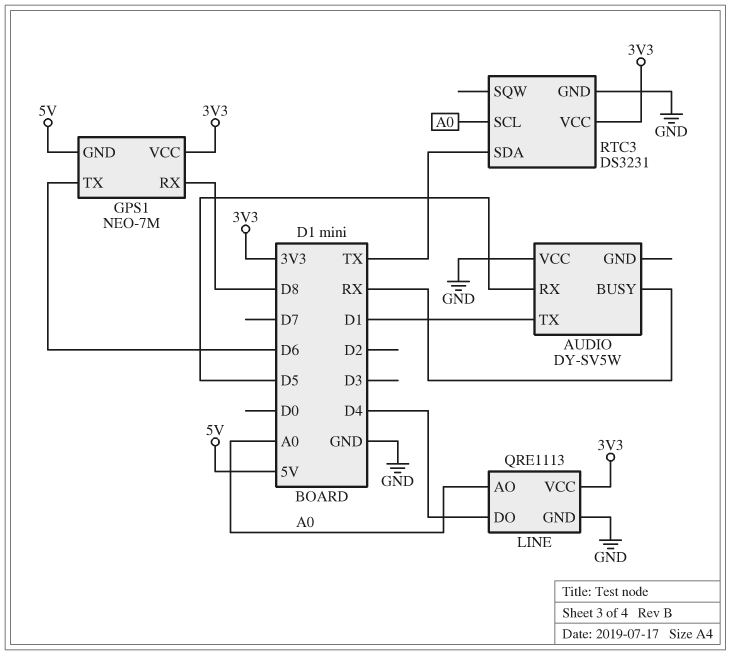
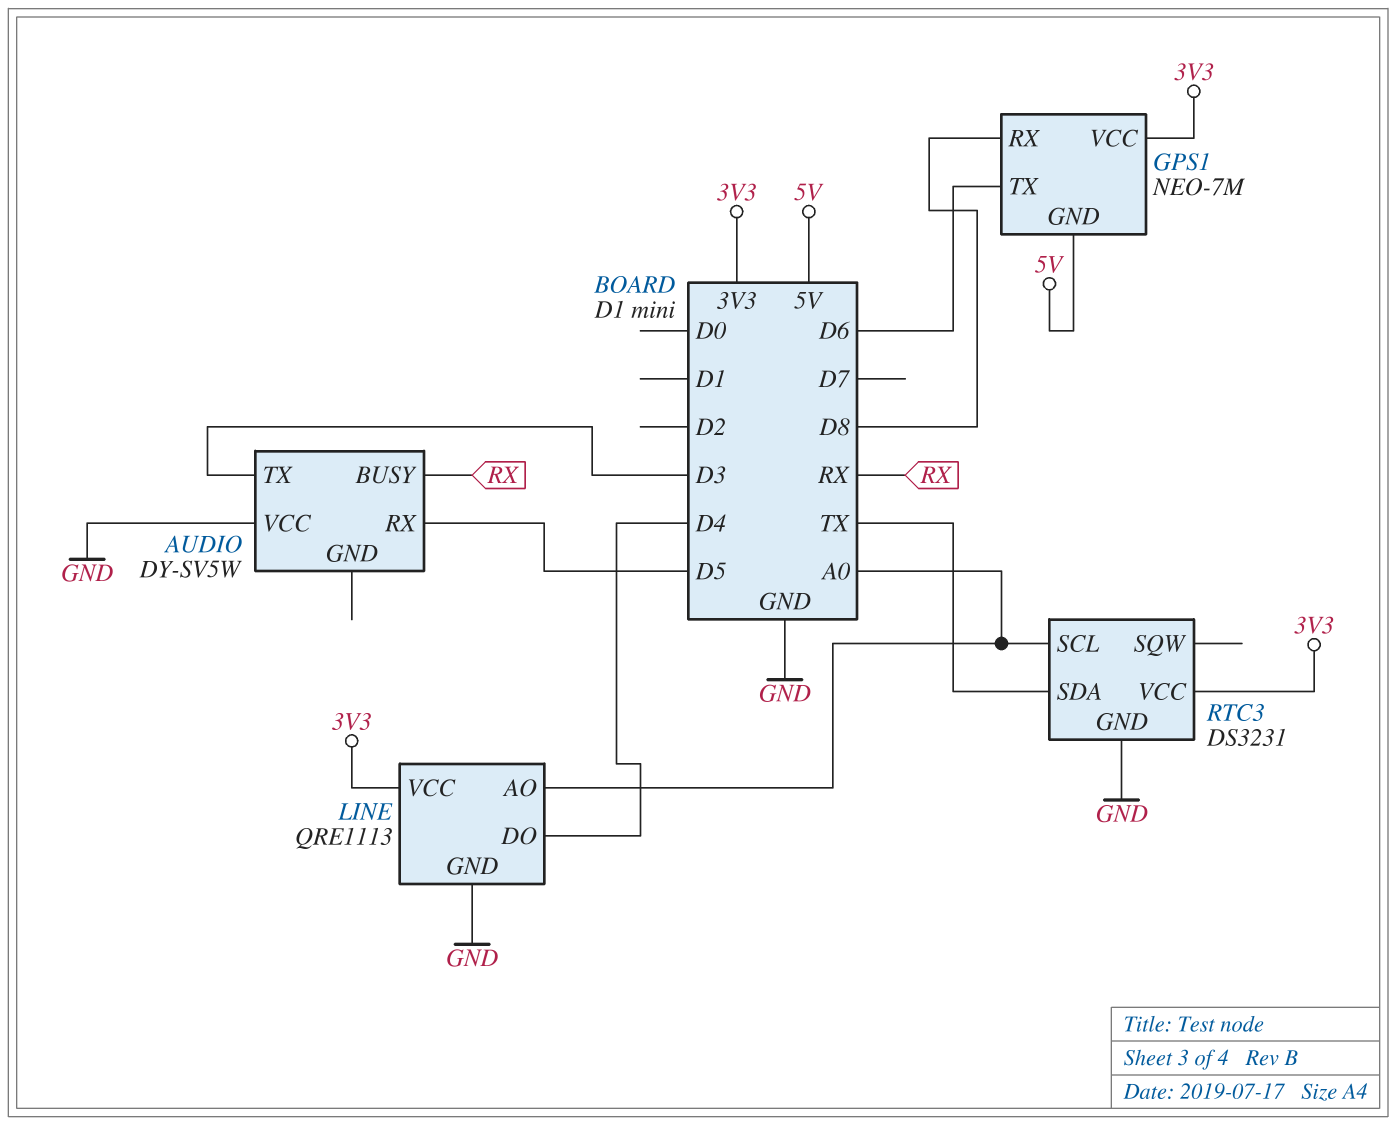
AUDIO pin TX: D1 -> D3

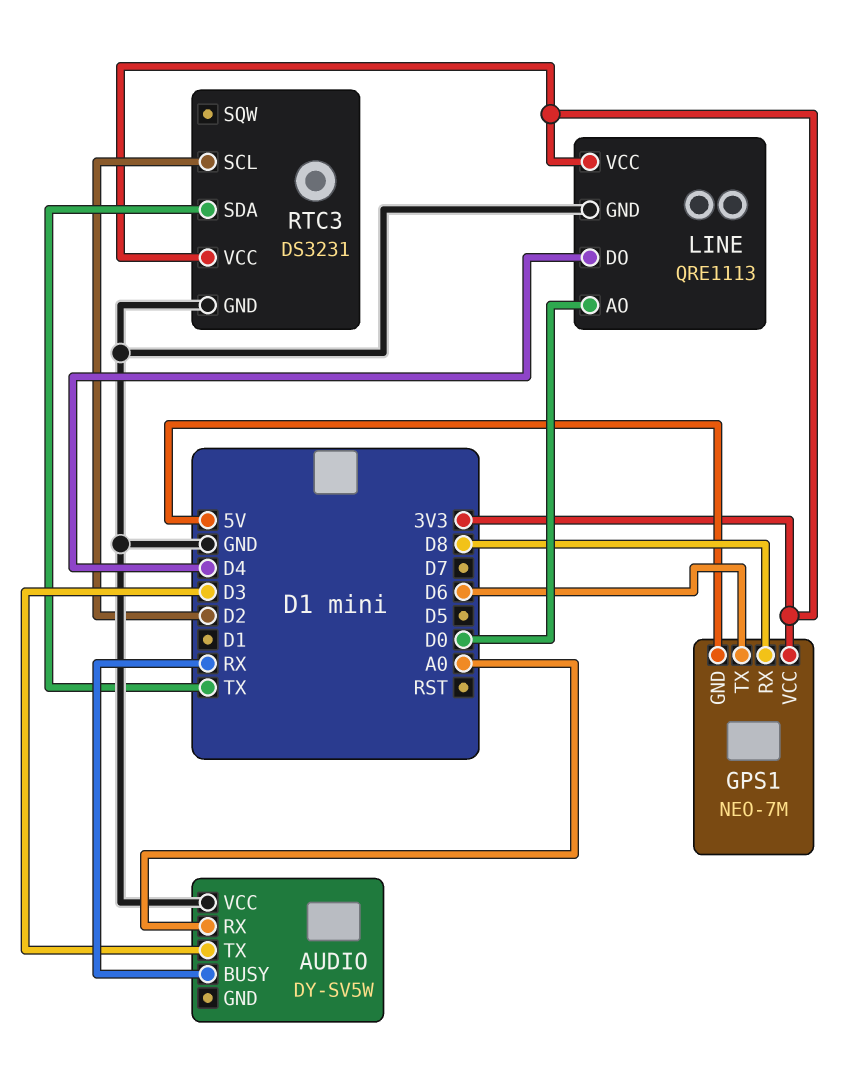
AUDIO pin RX: D5 -> A0
LINE pin AO: A0 -> D0
RTC3 pin SCL: A0 -> D2

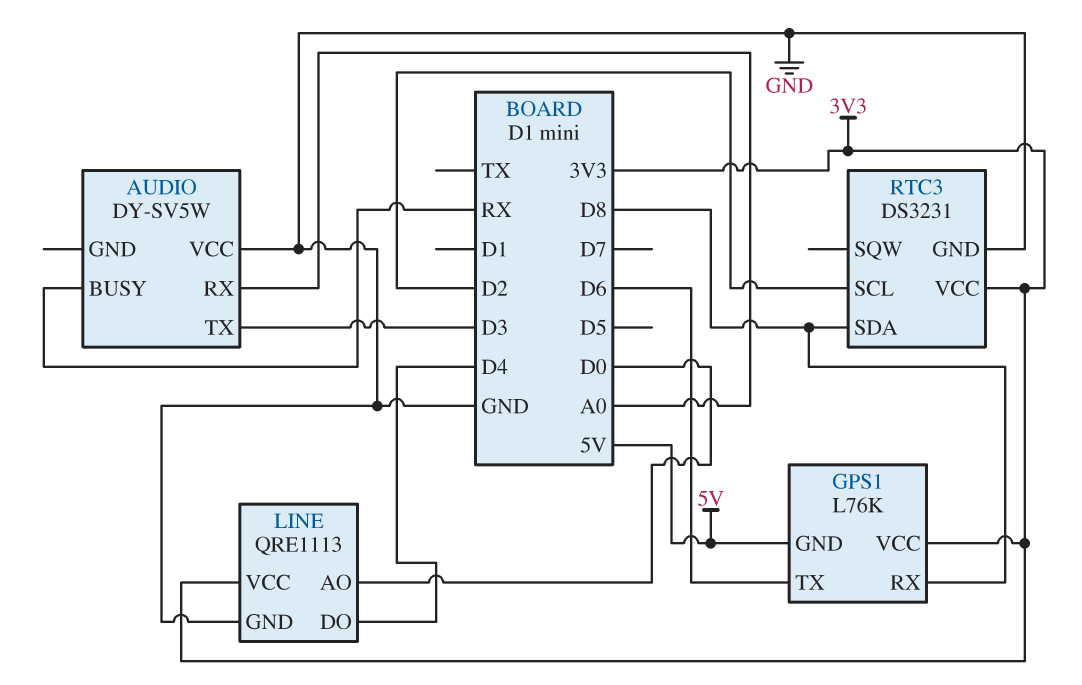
GPS1: NEO-7M -> L76K
RTC3 pin SDA: TX -> D8

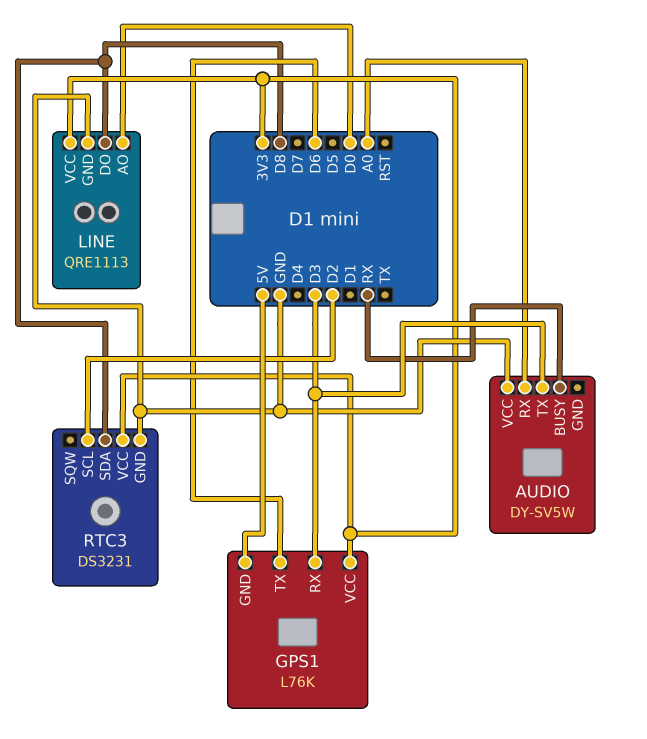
GPS1 pin RX: D8 -> D3
LINE pin DO: D4 -> D8

